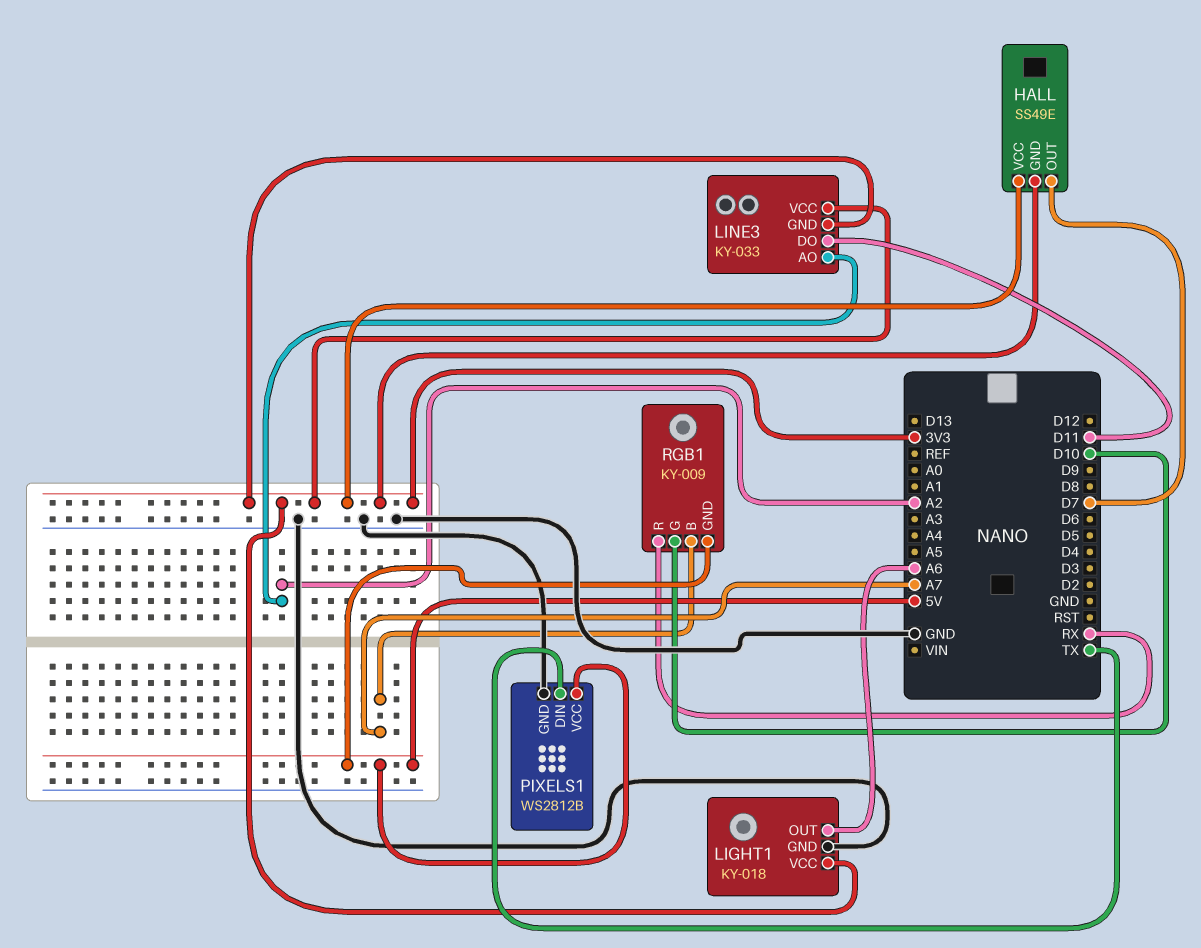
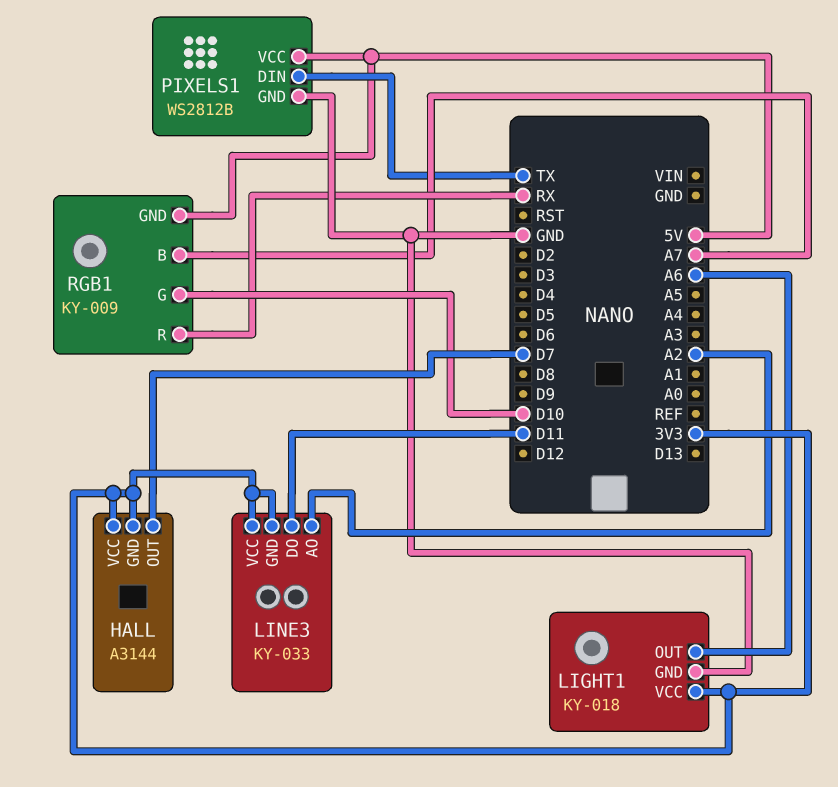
HALL: SS49E -> A3144

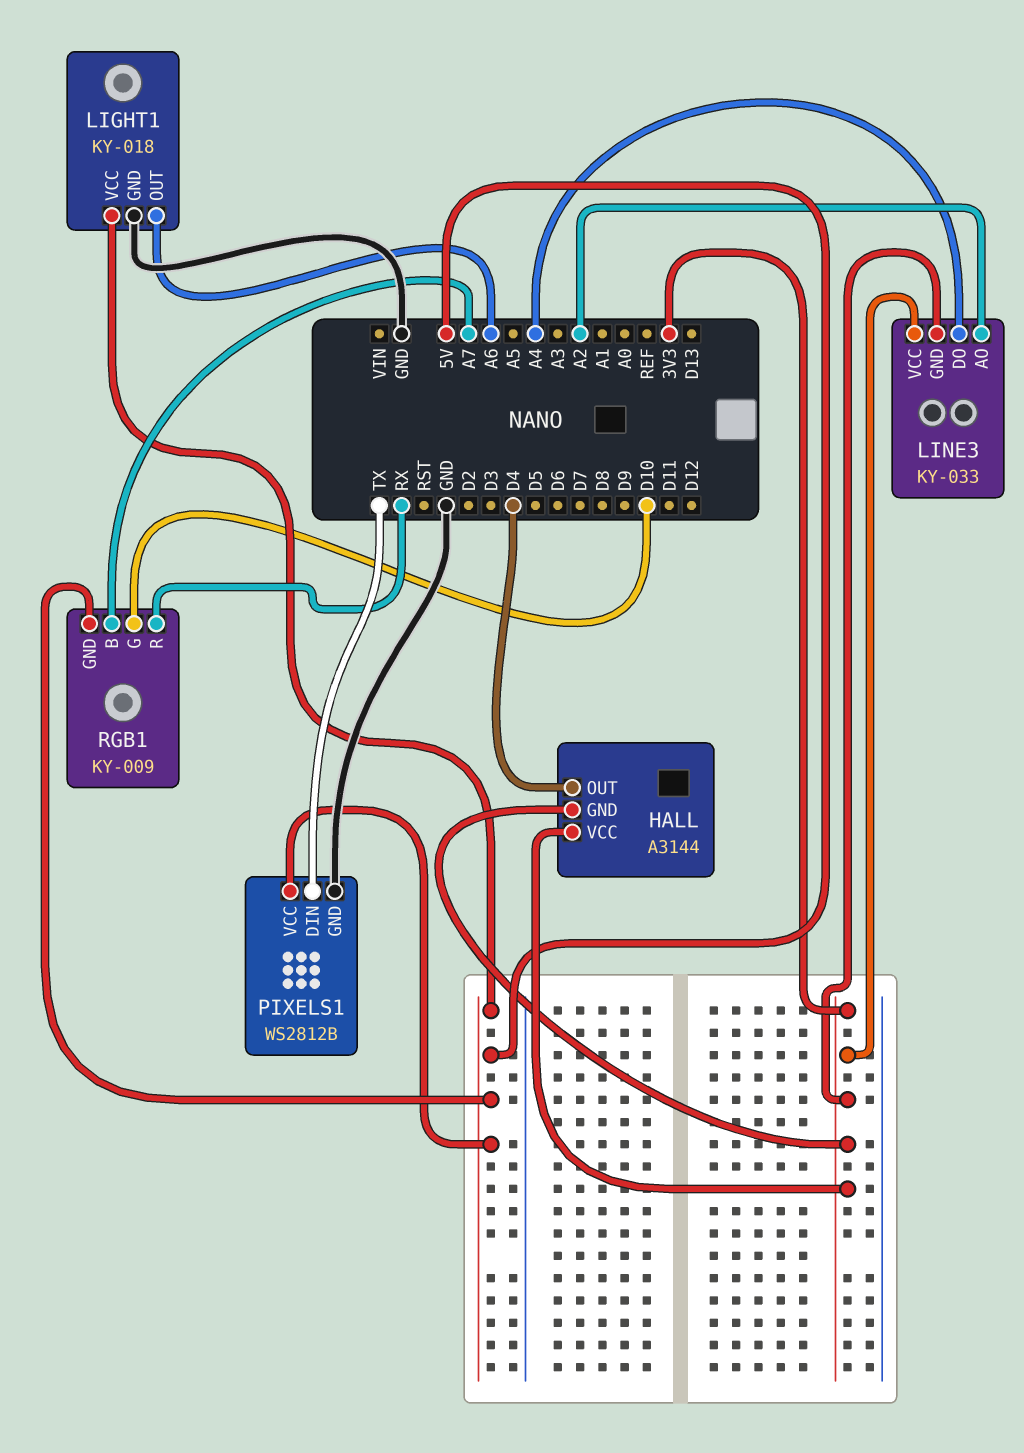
HALL pin OUT: D7 -> D4
LIGHT1 pin VCC: 3V3 -> 5V
LINE3 pin DO: D11 -> A4

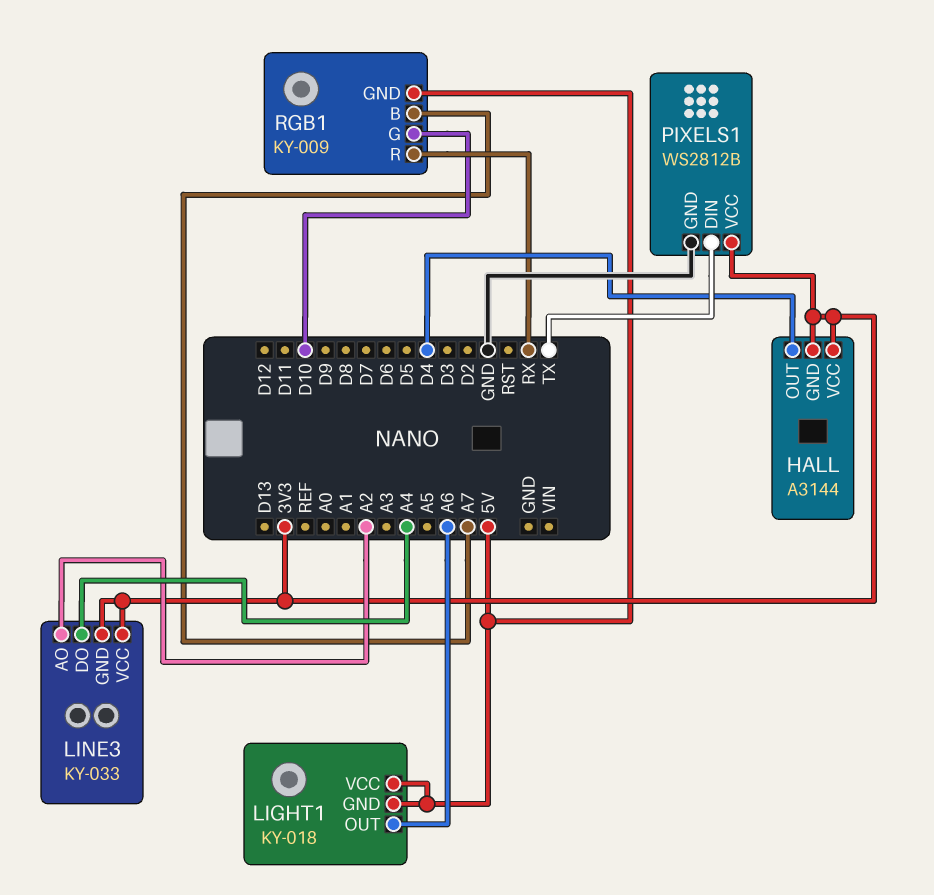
LIGHT1 pin GND: GND -> 5V
PIXELS1 pin VCC: 5V -> 3V3

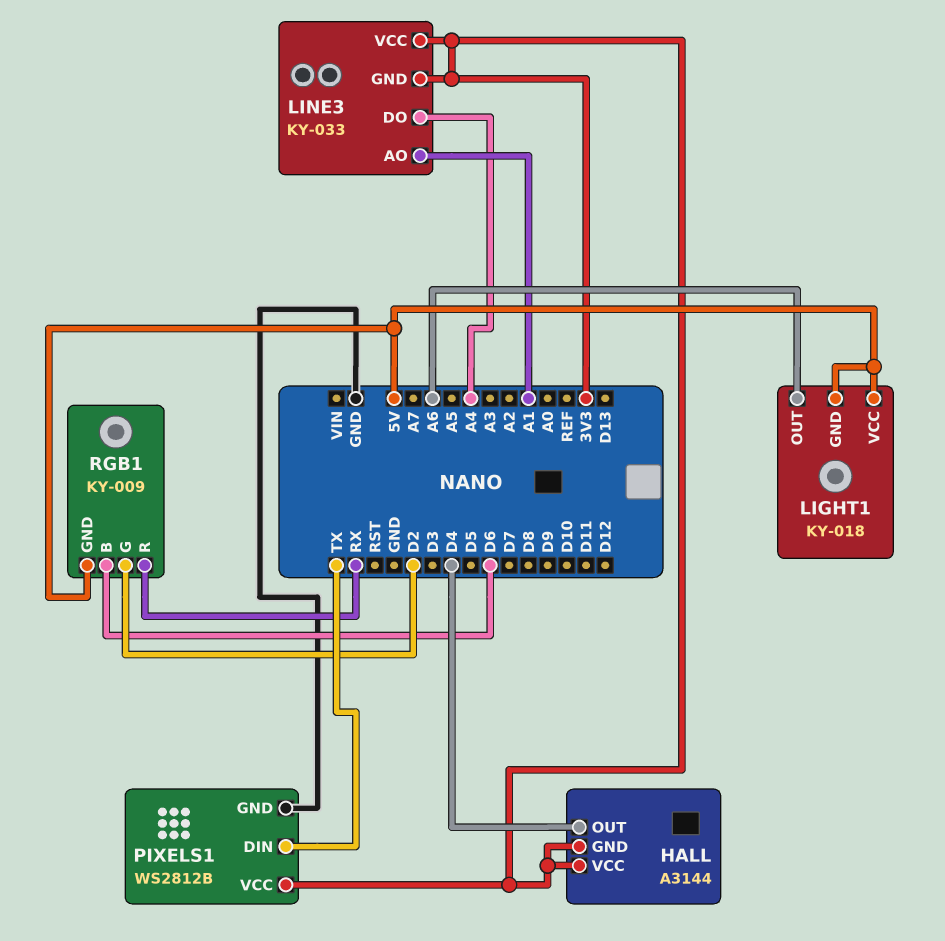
LINE3 pin AO: A2 -> A1
RGB1 pin B: A7 -> D6
RGB1 pin G: D10 -> D2

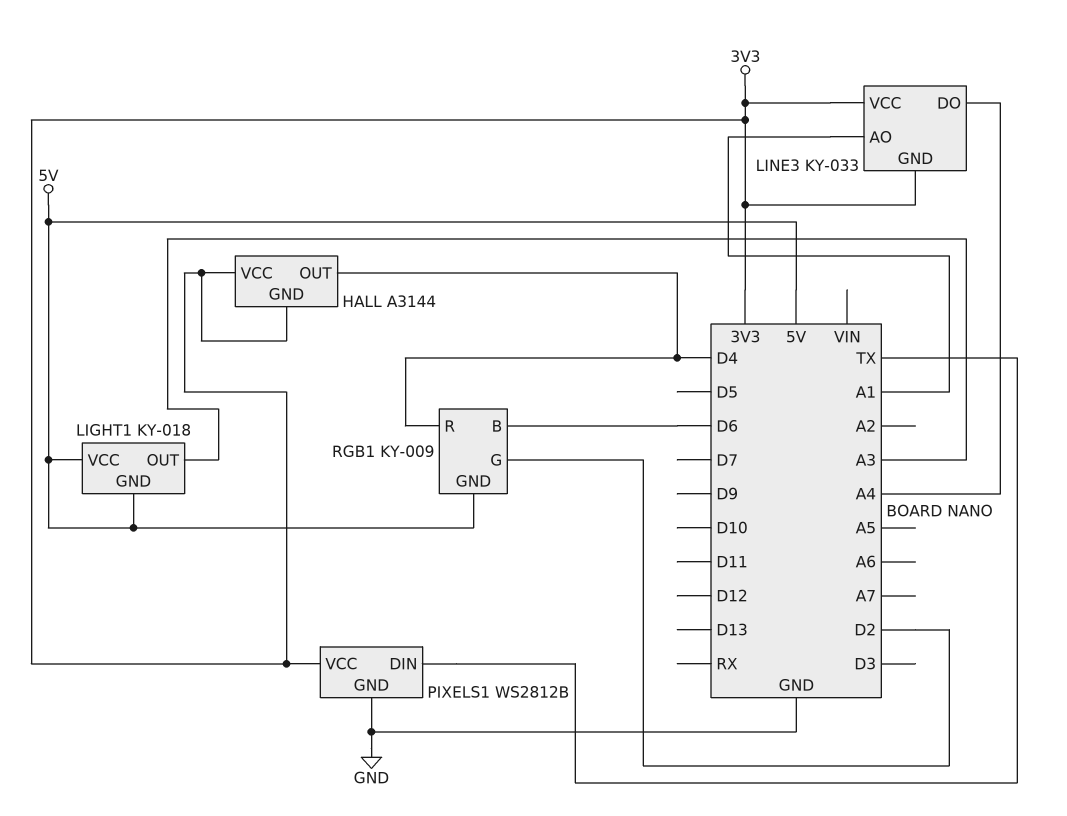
LIGHT1 pin OUT: A6 -> A3
RGB1 pin R: RX -> D4

